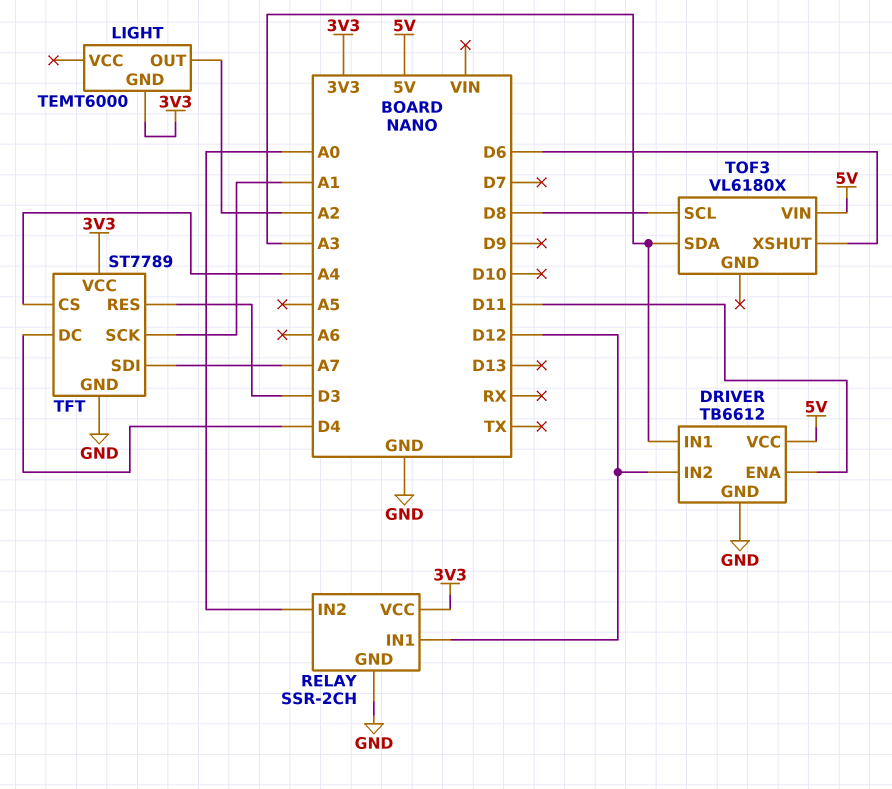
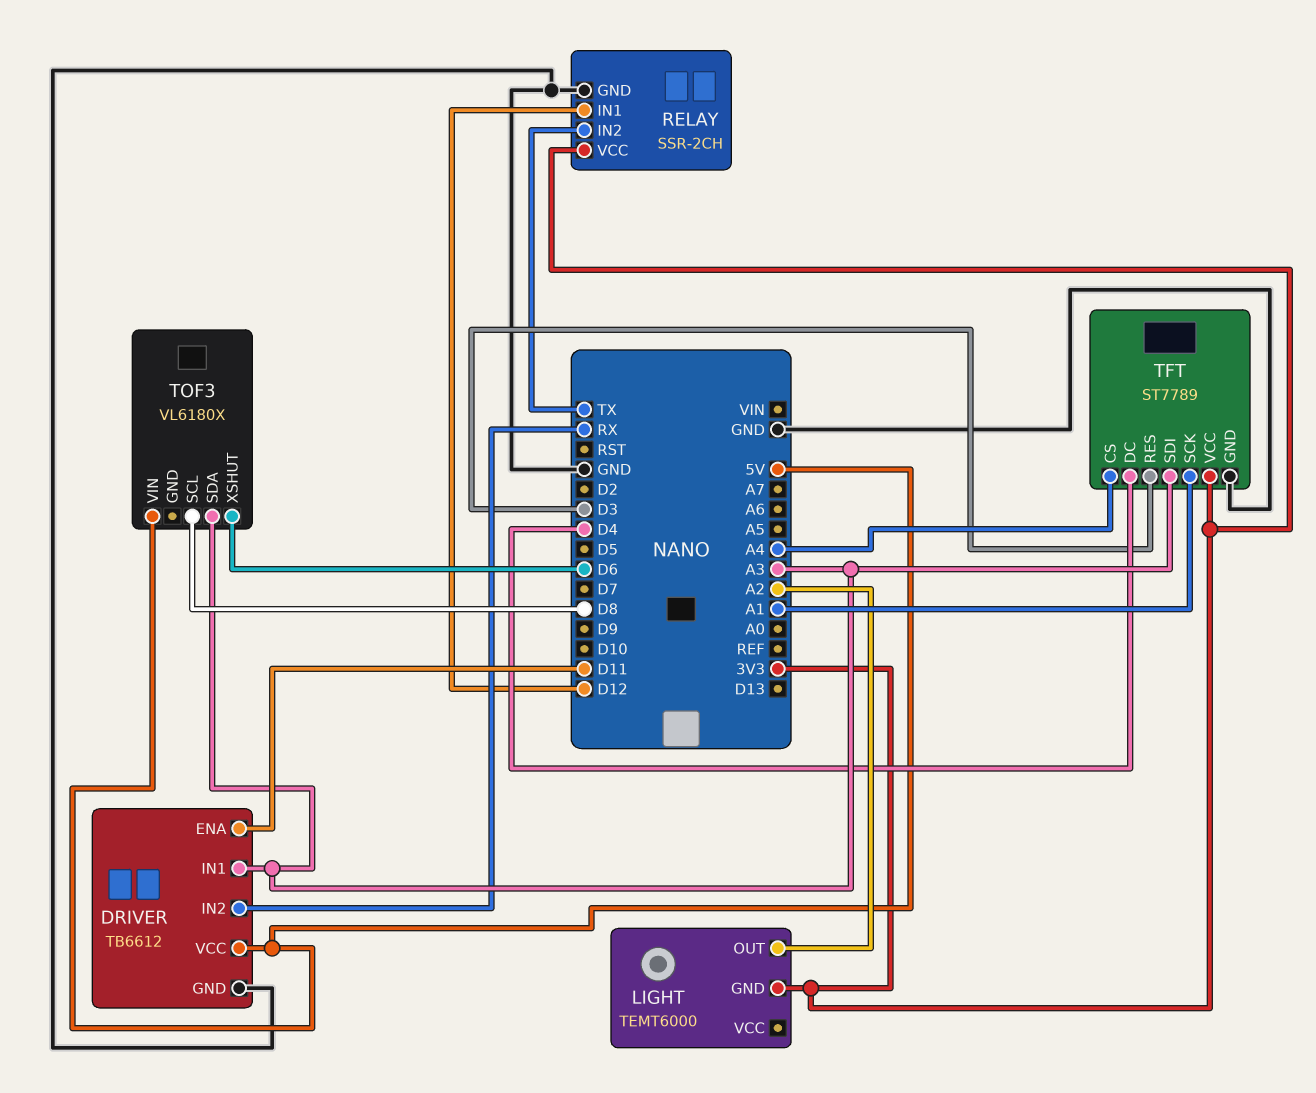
DRIVER pin IN2: D12 -> RX
RELAY pin IN2: A0 -> TX
TFT pin SDI: A7 -> A3

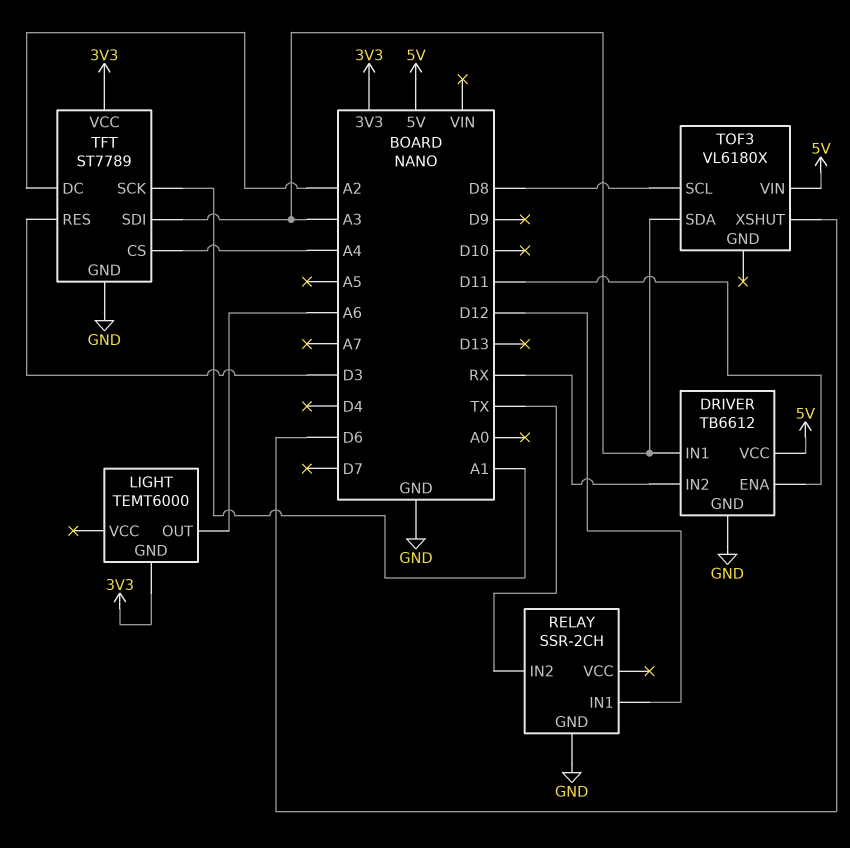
LIGHT pin OUT: A2 -> A6
RELAY pin VCC: 3V3 -> none
TFT pin DC: D4 -> A2

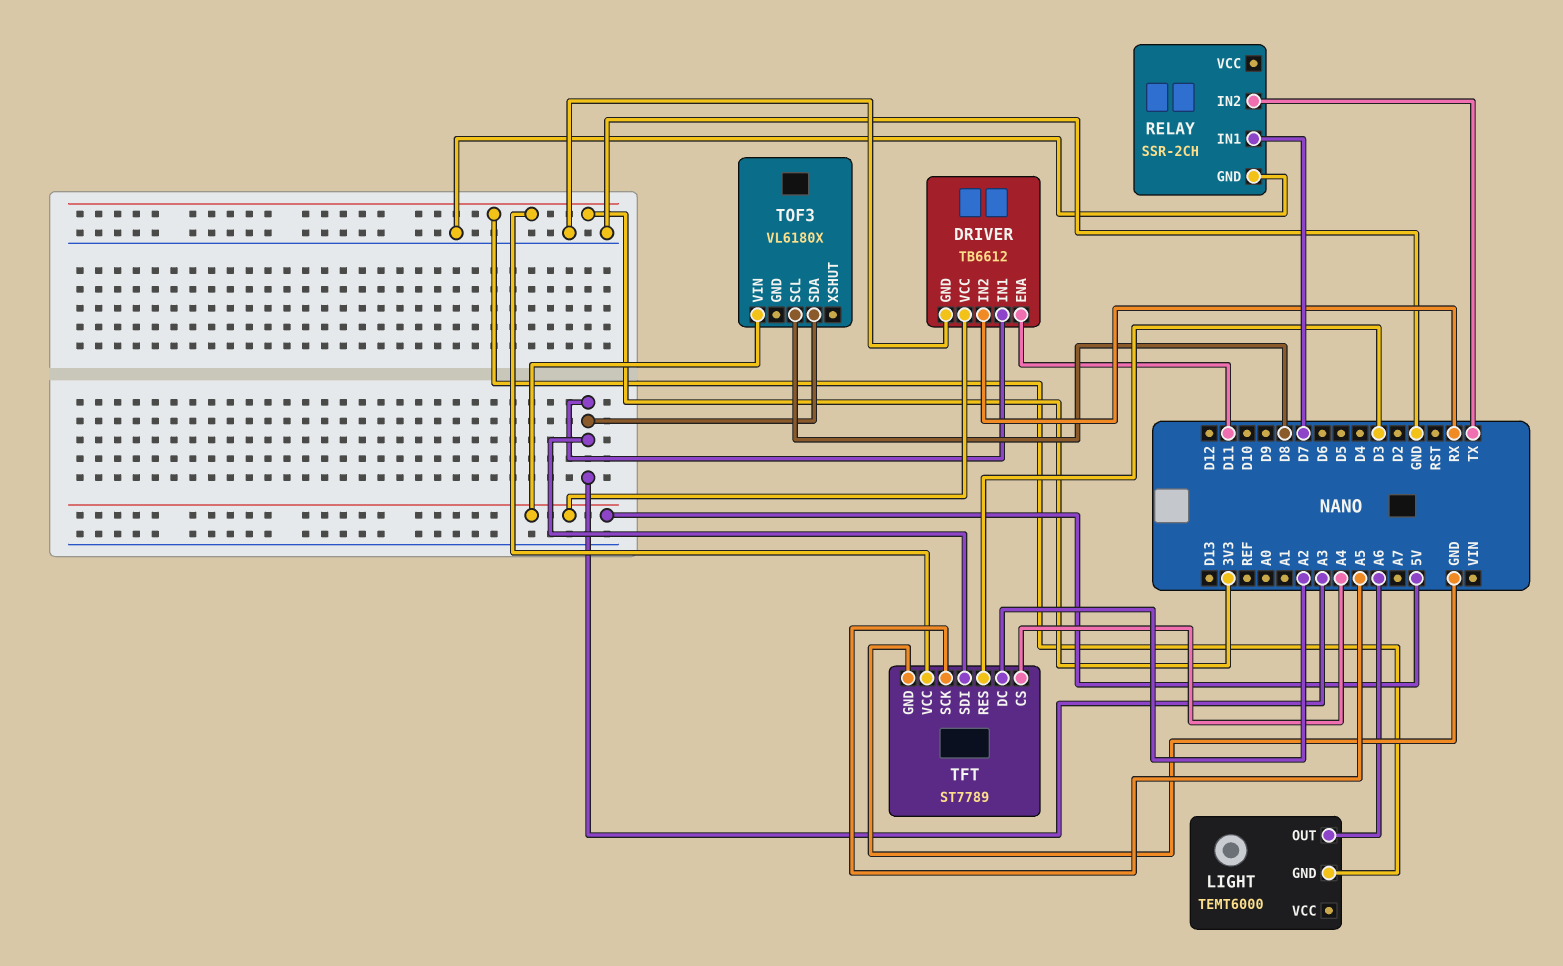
RELAY pin IN1: D12 -> D7
TFT pin SCK: A1 -> A5
TOF3 pin XSHUT: D6 -> none

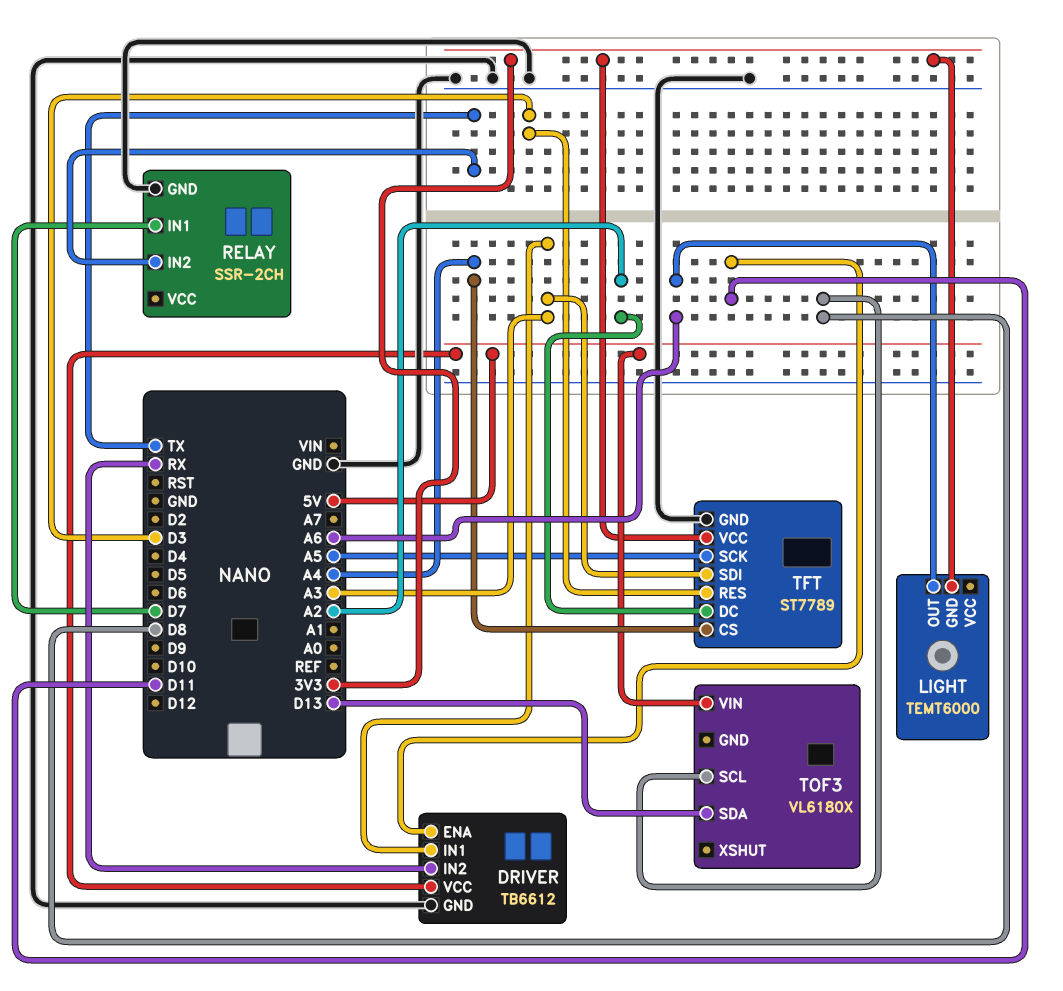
TOF3 pin SDA: A3 -> D13

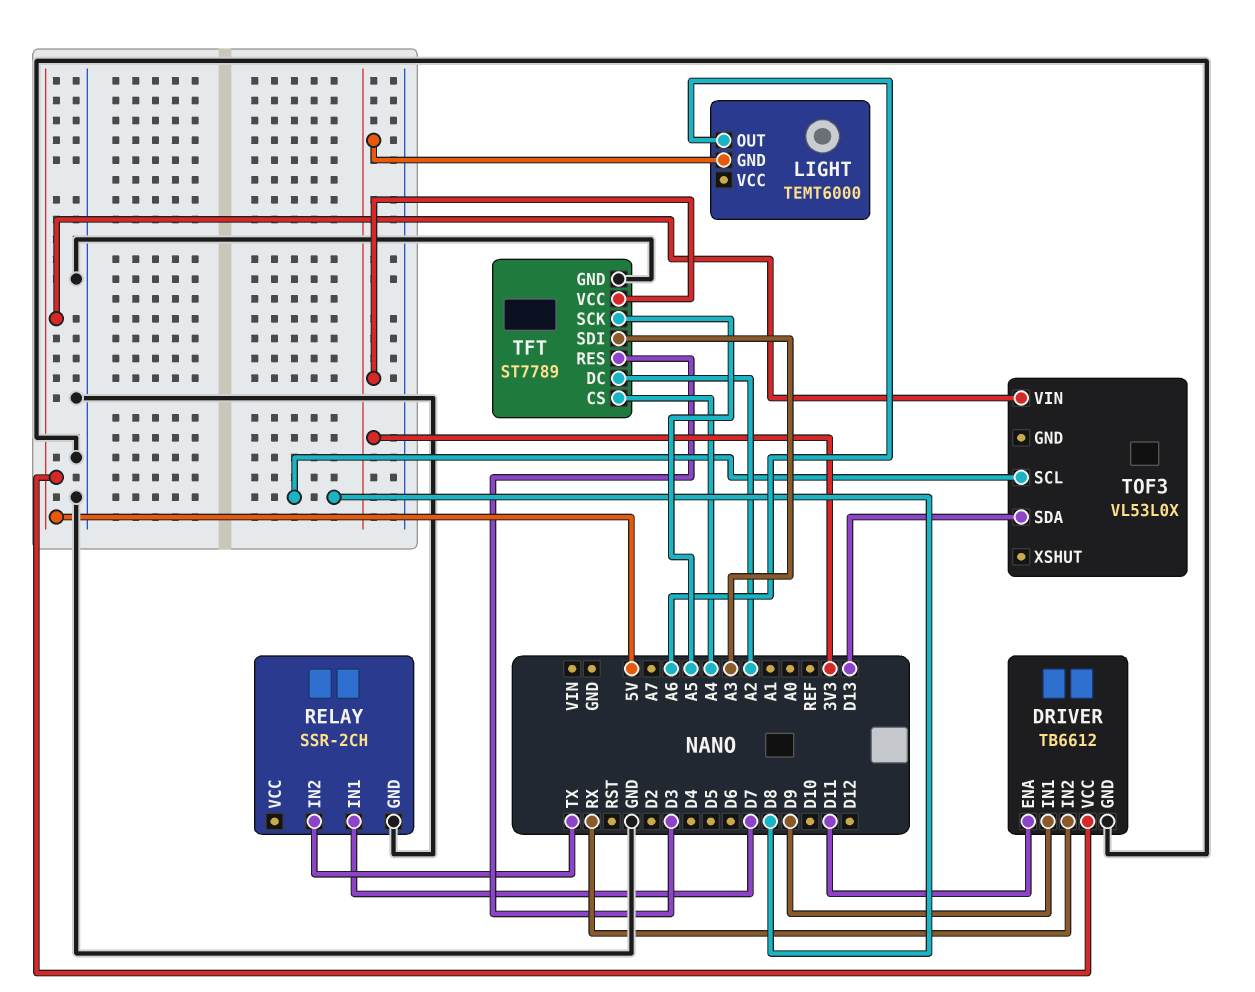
DRIVER pin IN1: A3 -> D9
TOF3: VL6180X -> VL53L0X

